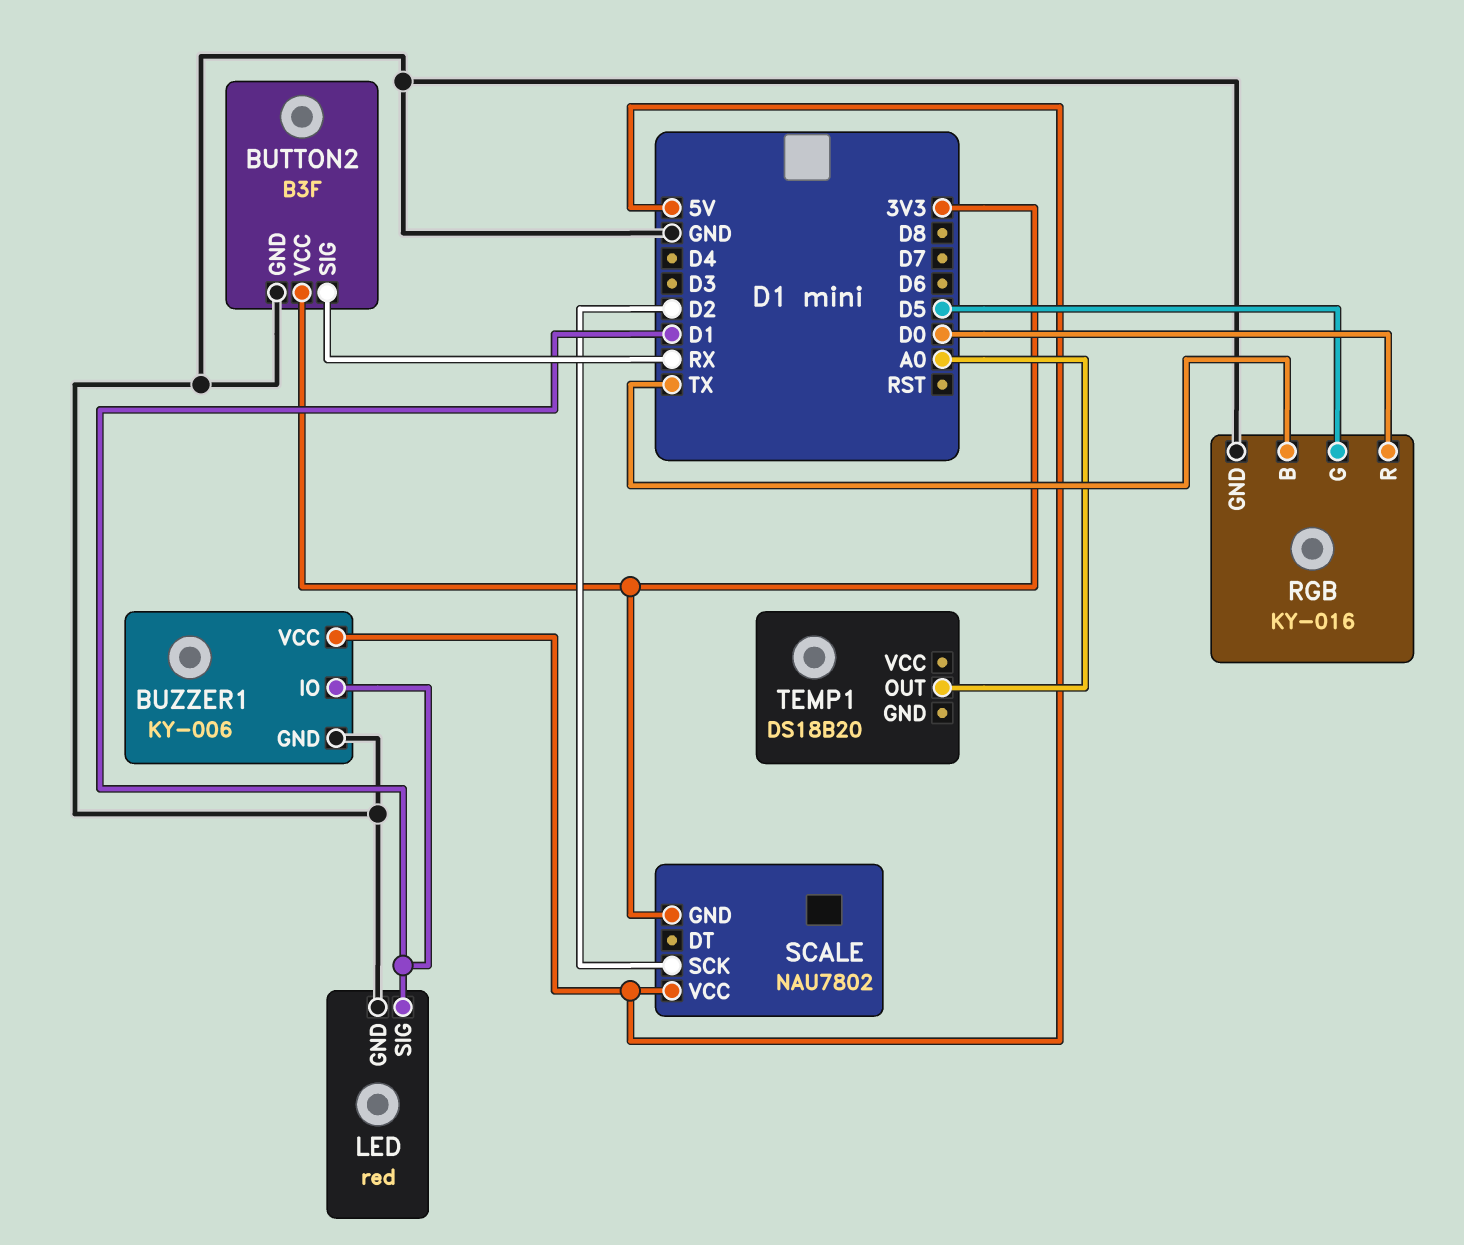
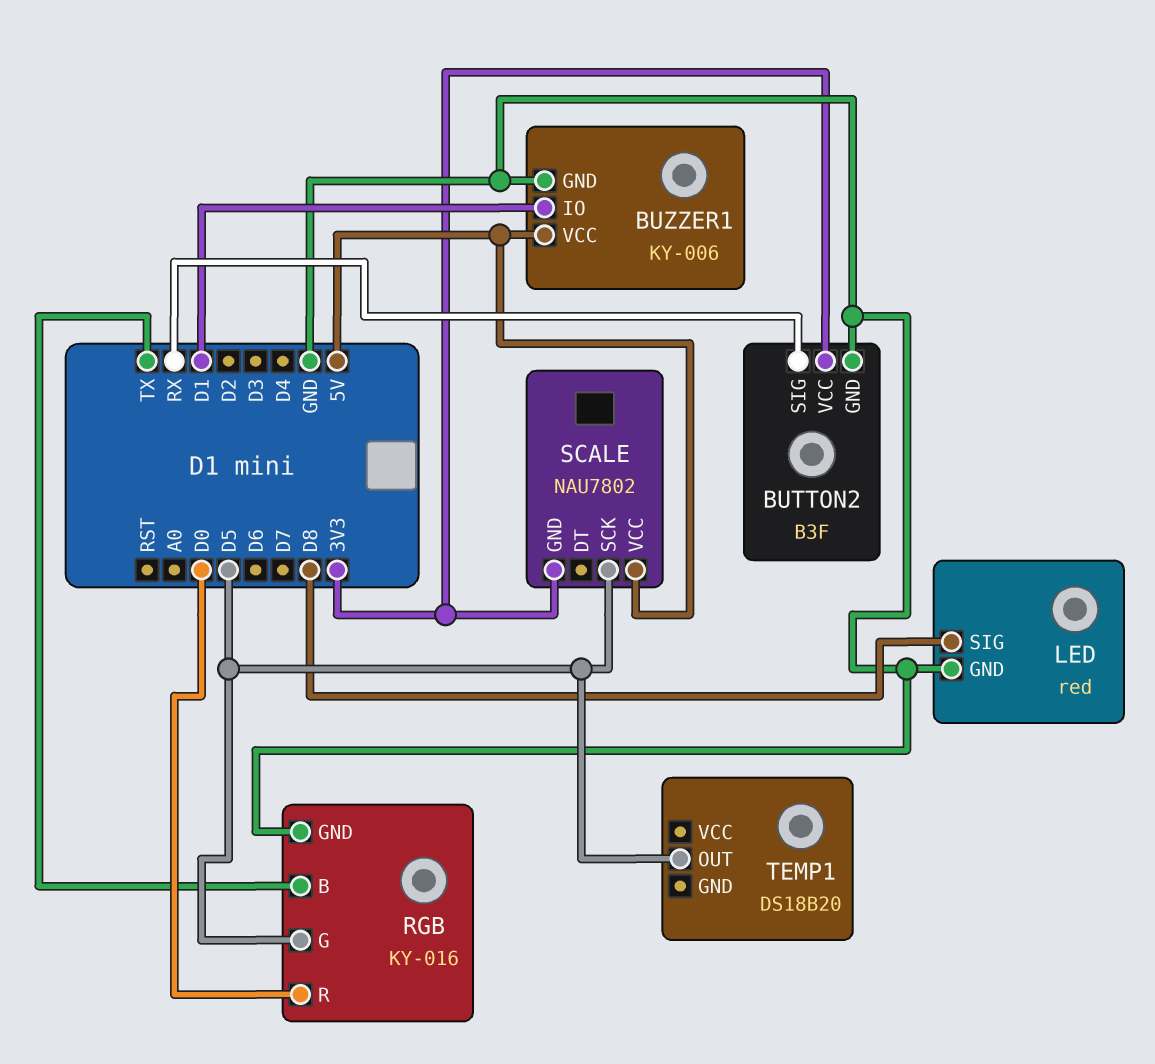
LED pin SIG: D1 -> D8
SCALE pin SCK: D2 -> D5
TEMP1 pin OUT: A0 -> D5

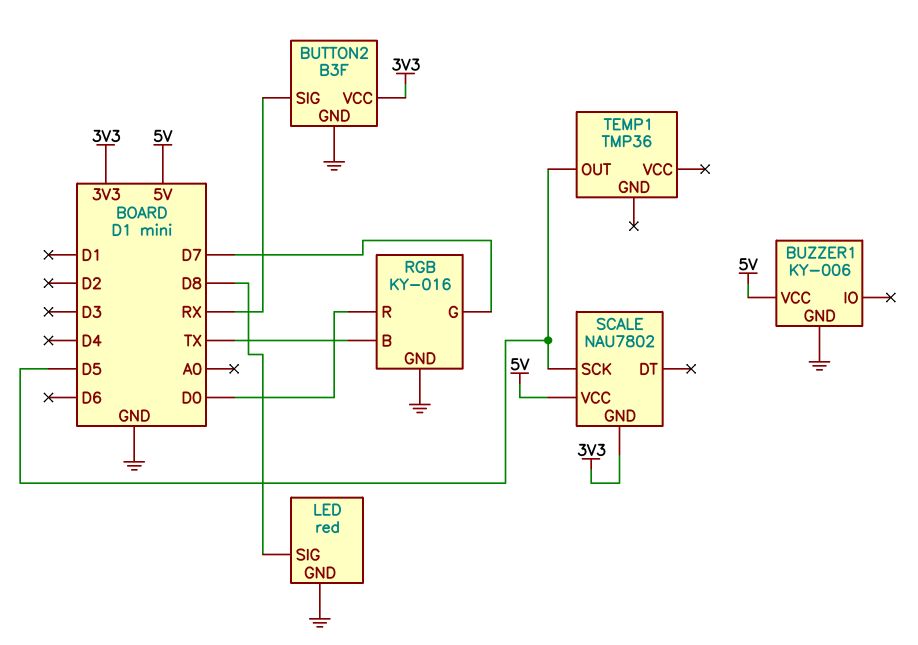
BUZZER1 pin IO: D1 -> none
RGB pin G: D5 -> D7
TEMP1: DS18B20 -> TMP36

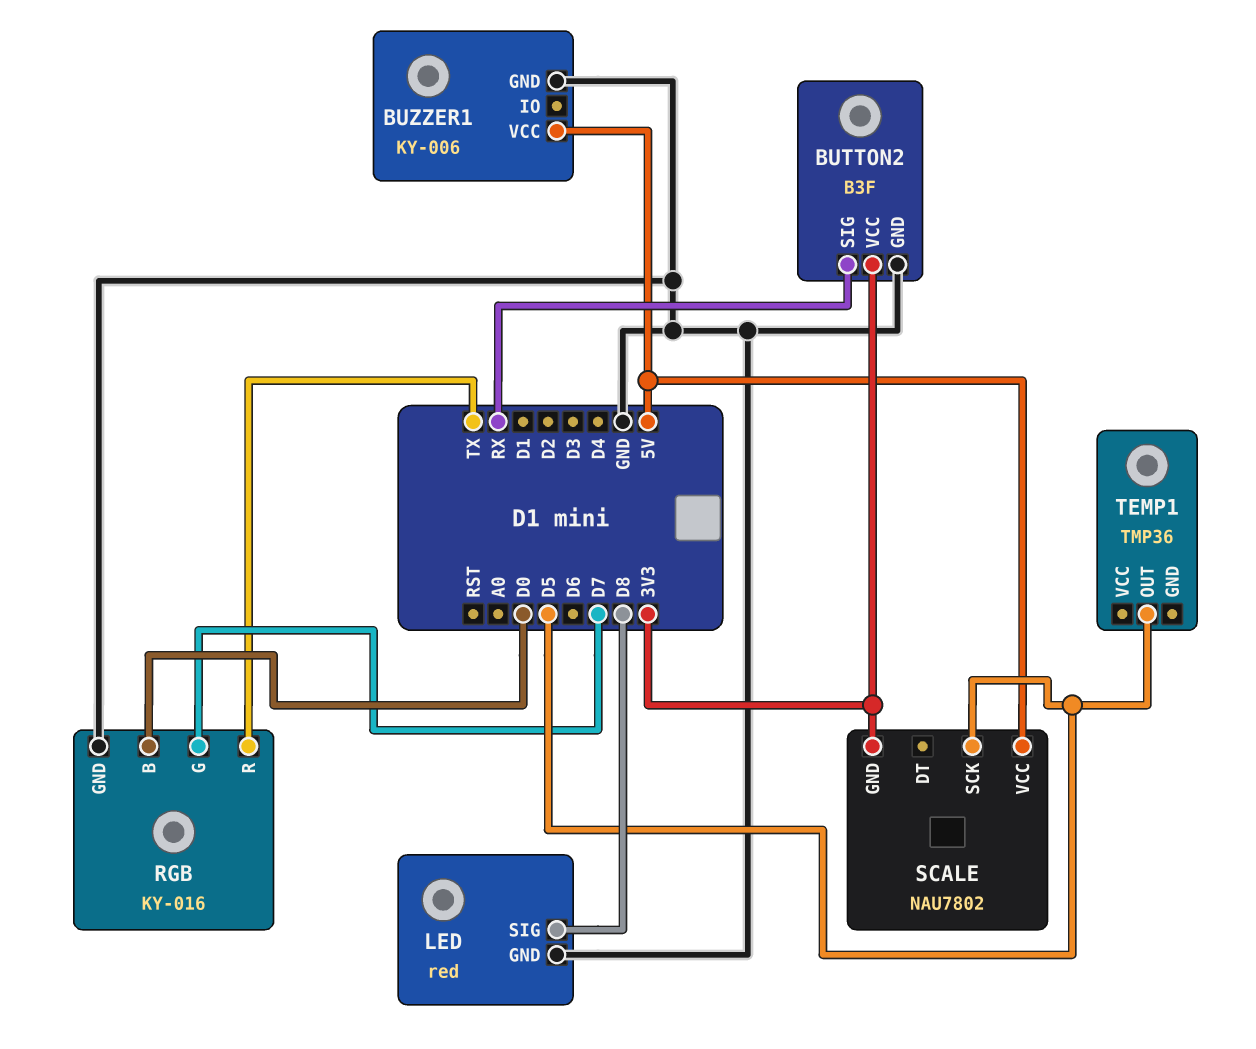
RGB pin B: TX -> D0
RGB pin R: D0 -> TX

